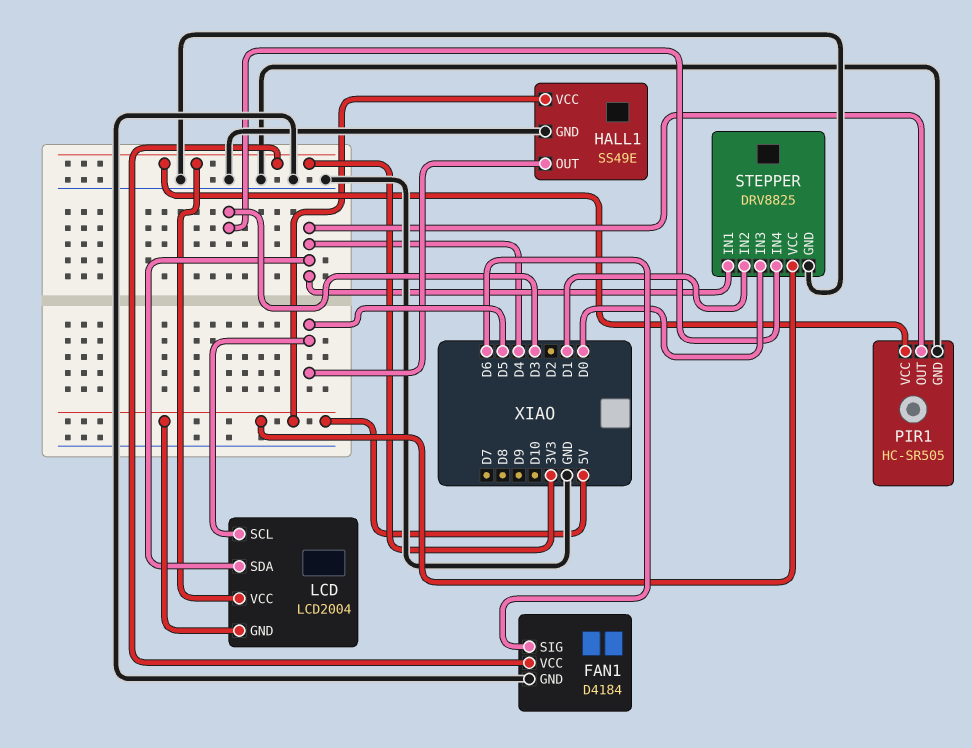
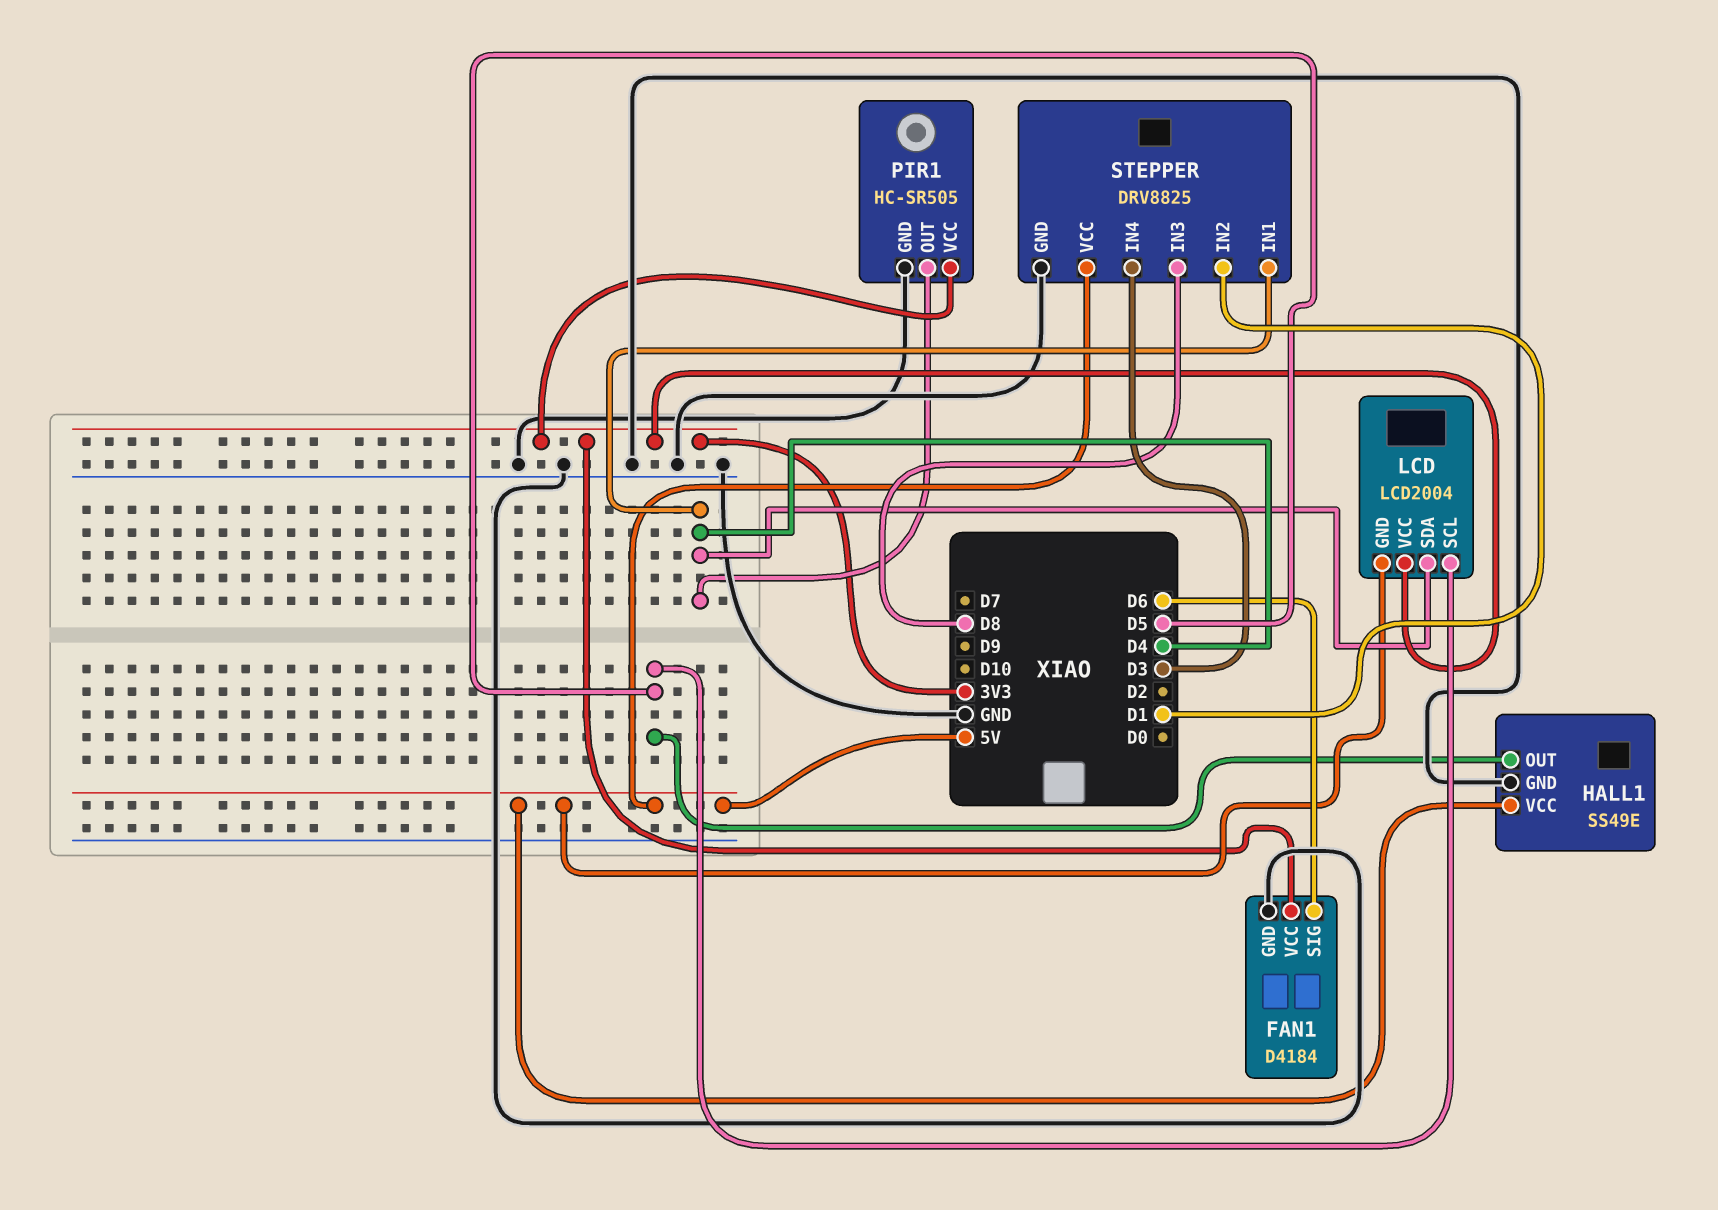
STEPPER pin IN3: D0 -> D8

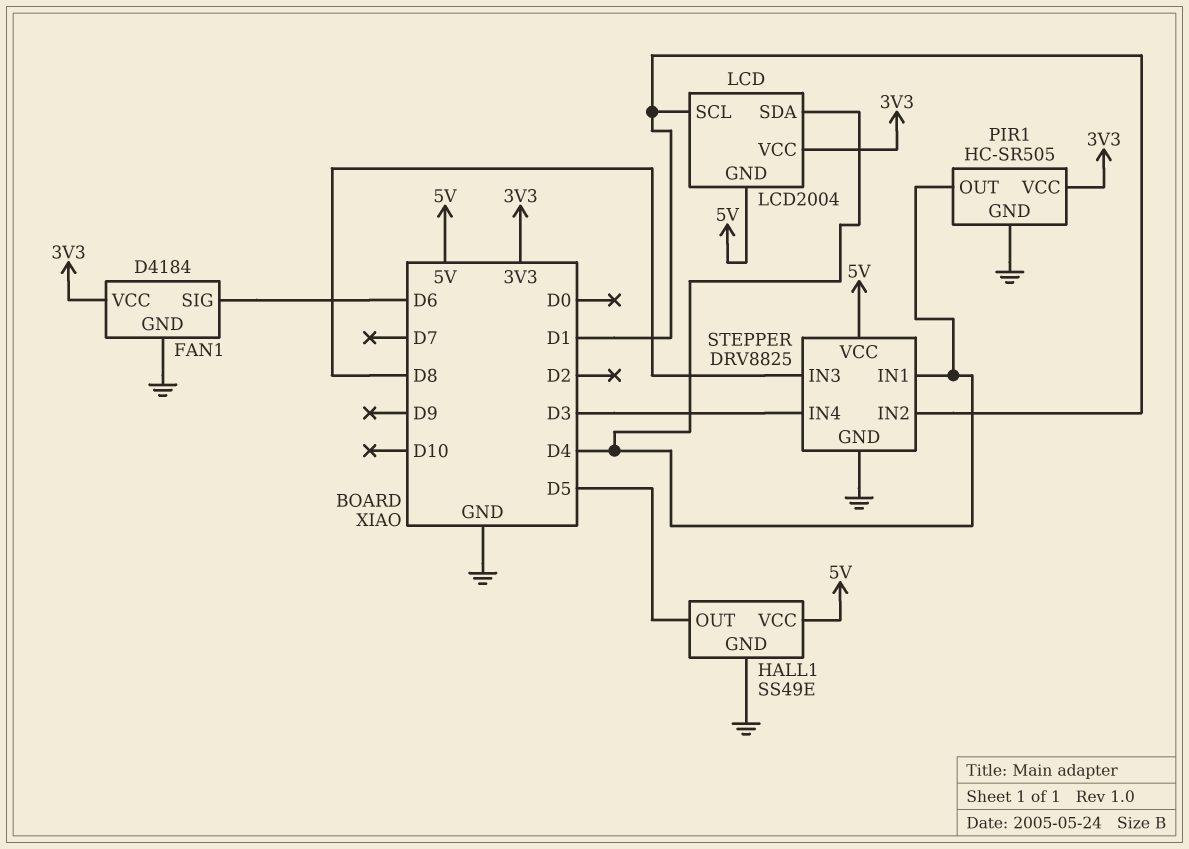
LCD pin SCL: D5 -> D1

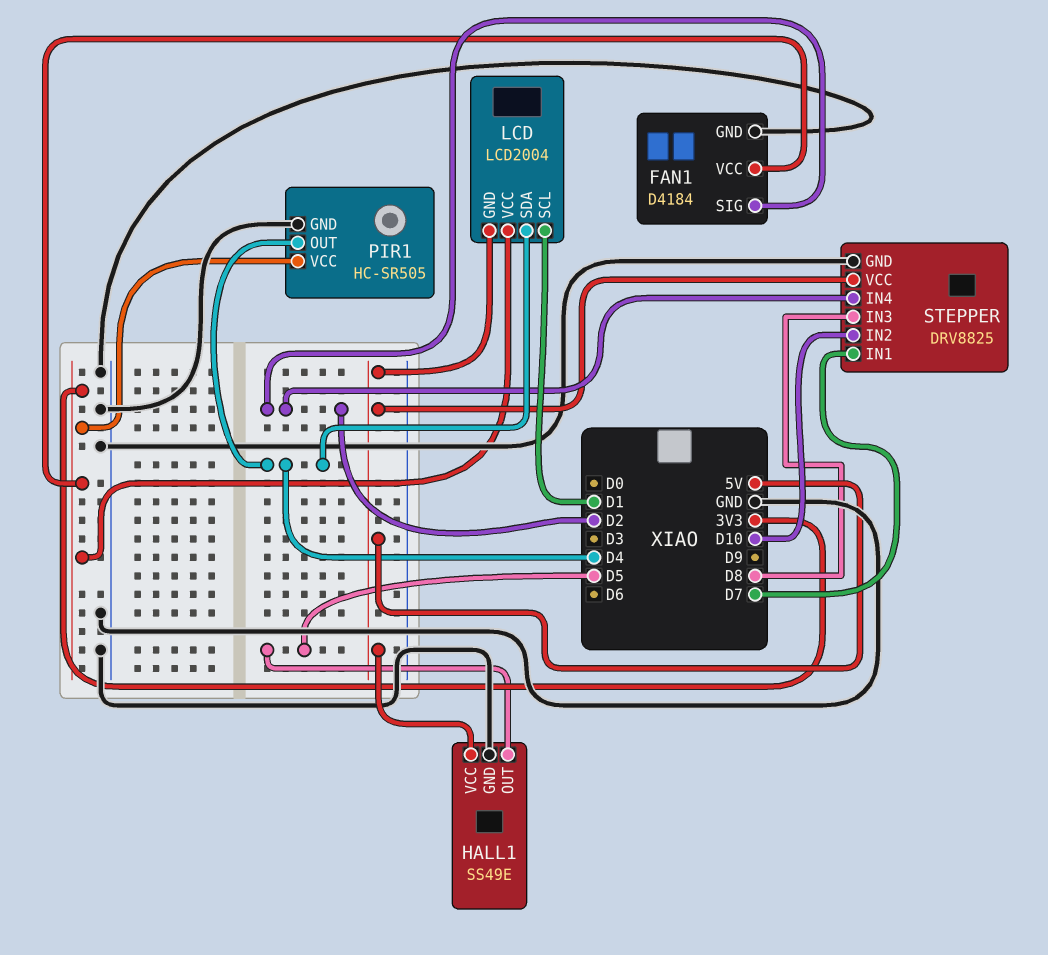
FAN1 pin SIG: D6 -> D2
STEPPER pin IN1: D4 -> D7
STEPPER pin IN2: D1 -> D10
STEPPER pin IN4: D3 -> D2

